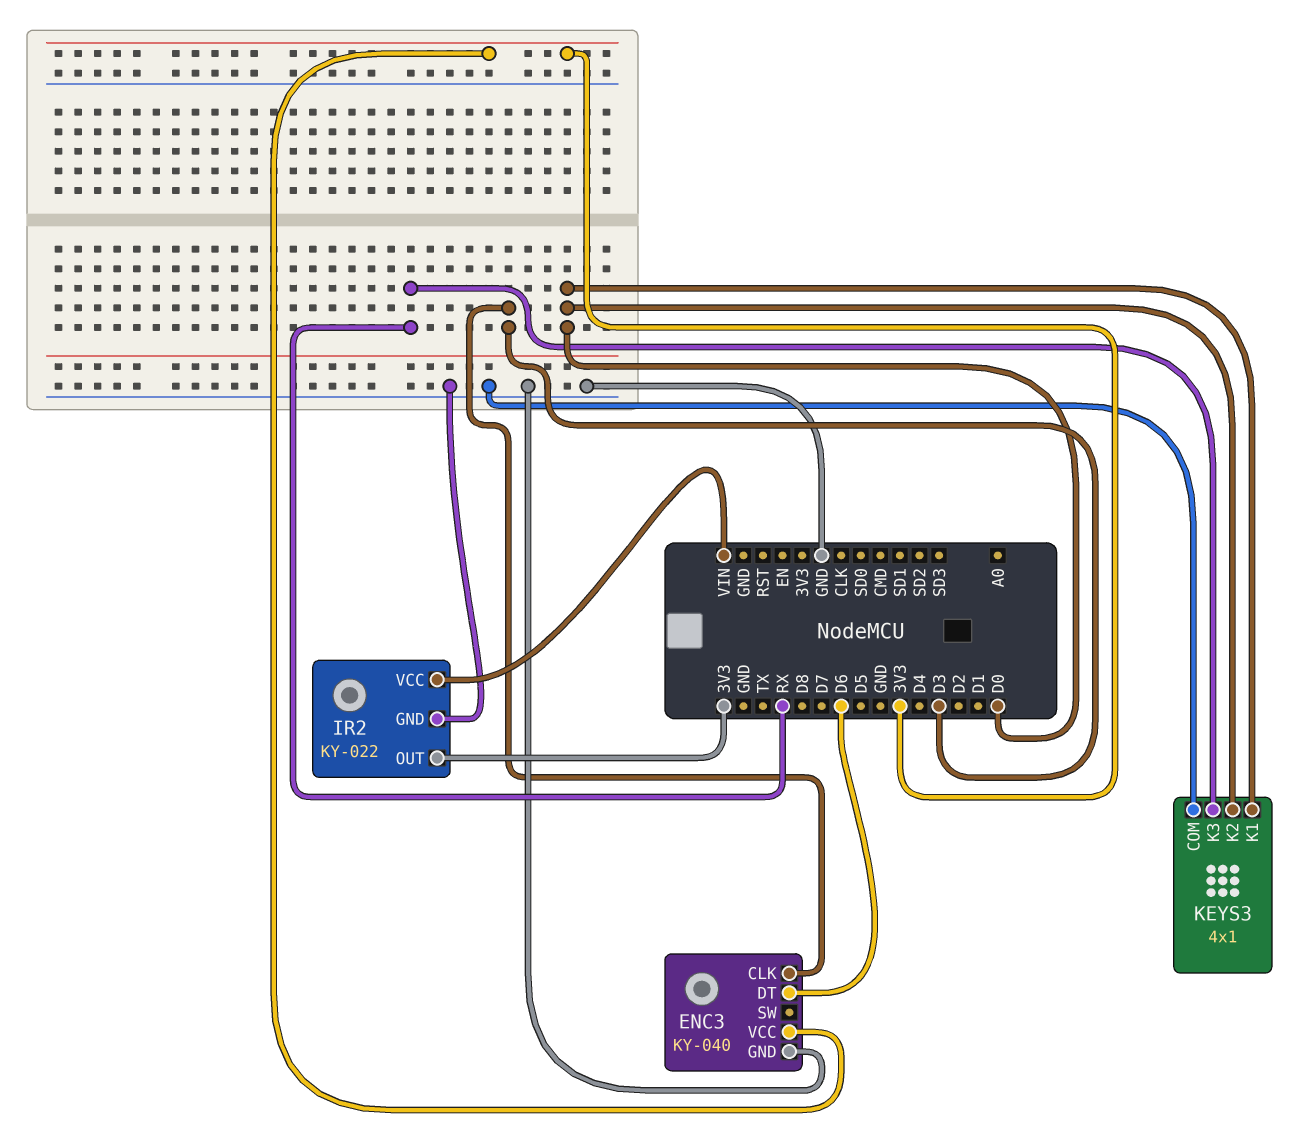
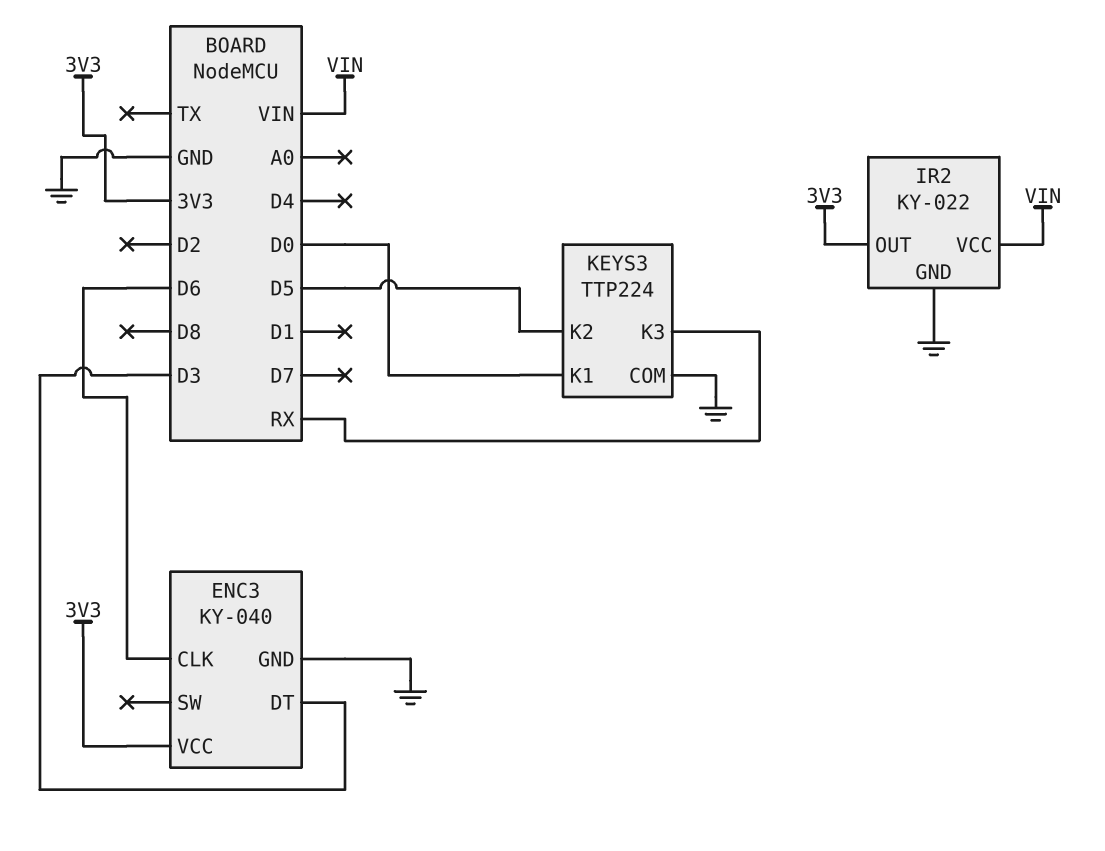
ENC3 pin CLK: D3 -> D6
ENC3 pin DT: D6 -> D3
KEYS3: 4x1 -> TTP224
KEYS3 pin K2: D0 -> D5

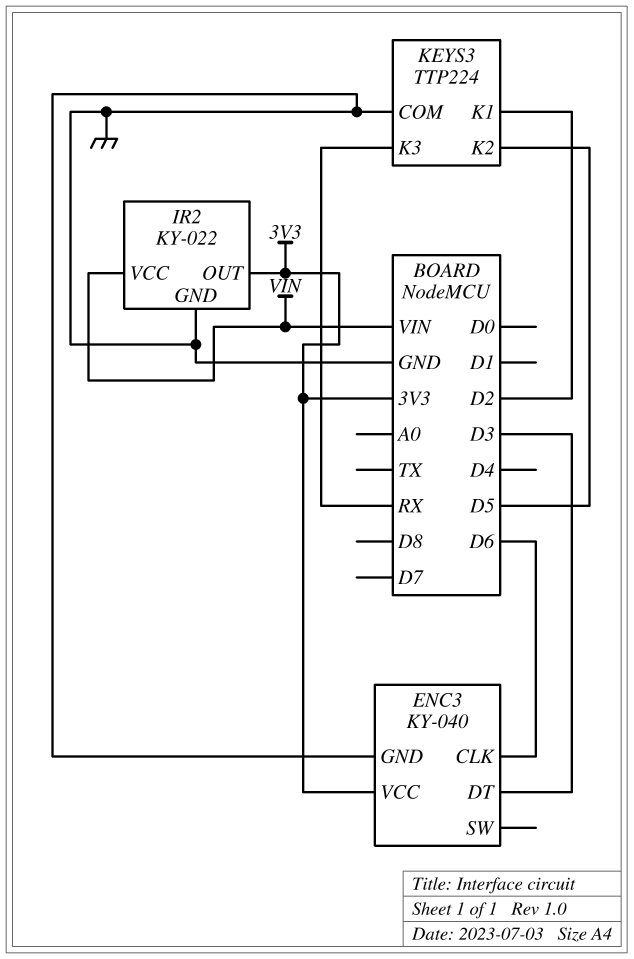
KEYS3 pin K1: D0 -> D2

